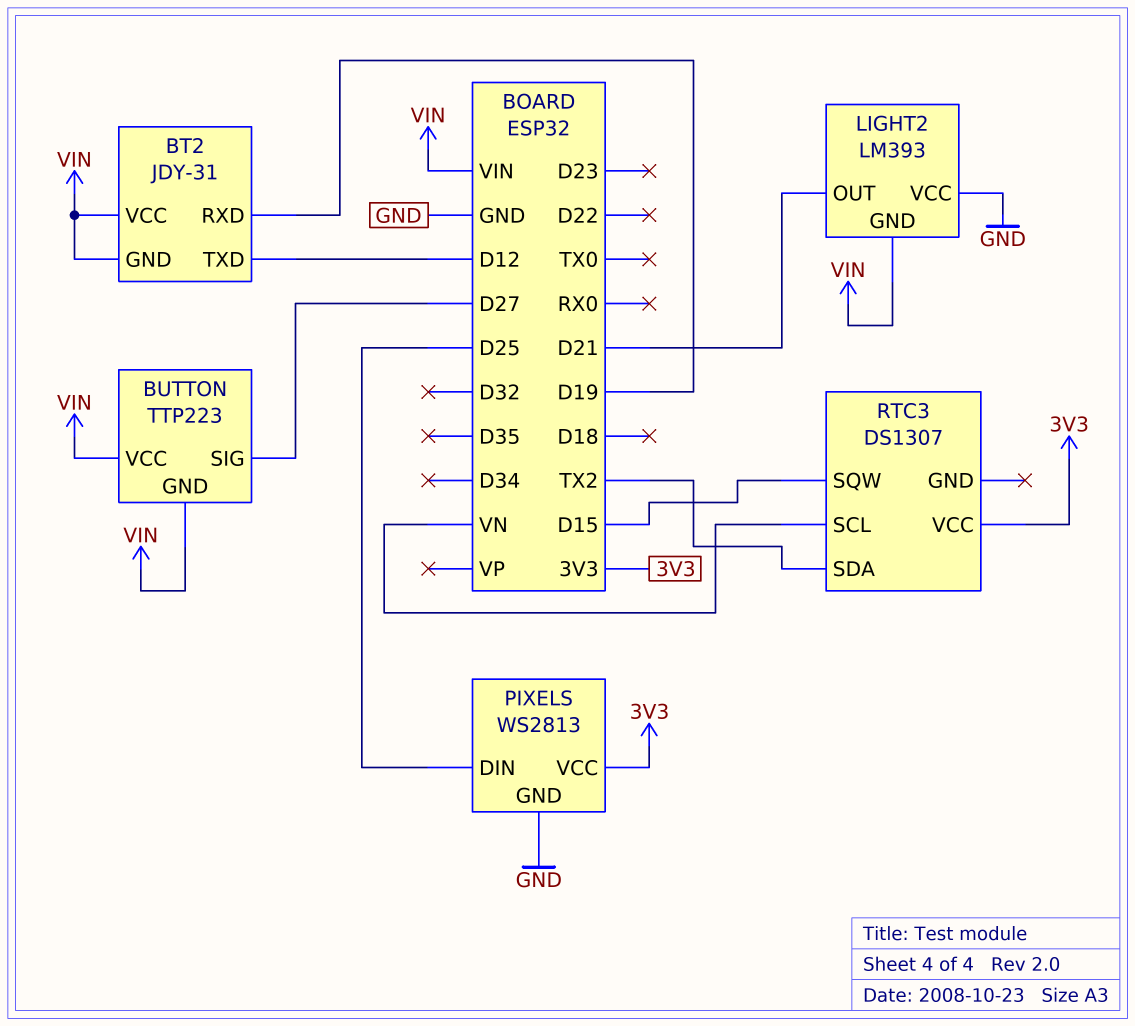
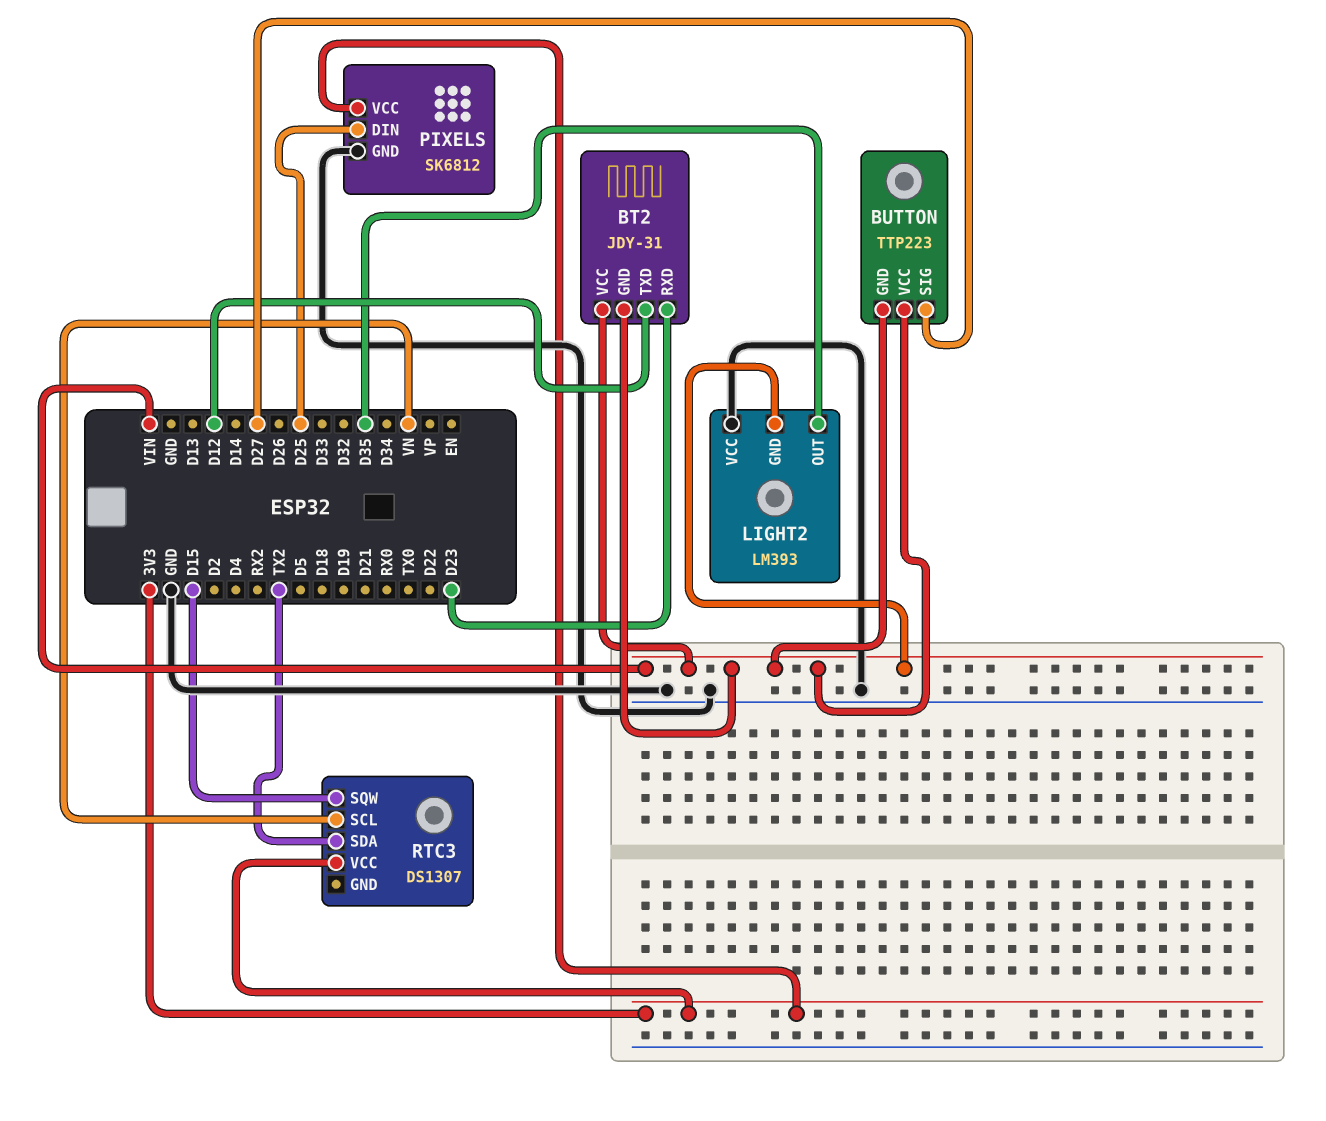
BT2 pin RXD: D19 -> D23
LIGHT2 pin OUT: D21 -> D35
PIXELS: WS2813 -> SK6812

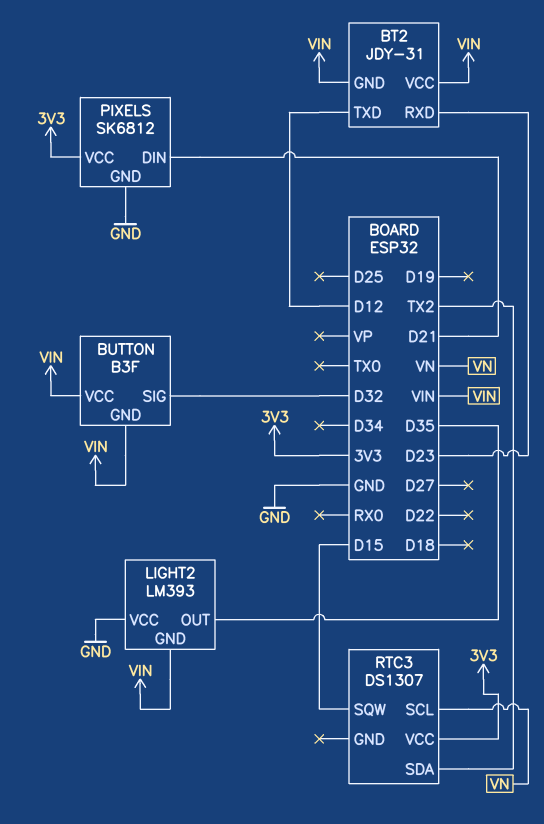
BUTTON: TTP223 -> B3F
BUTTON pin SIG: D27 -> D32
PIXELS pin DIN: D25 -> D21

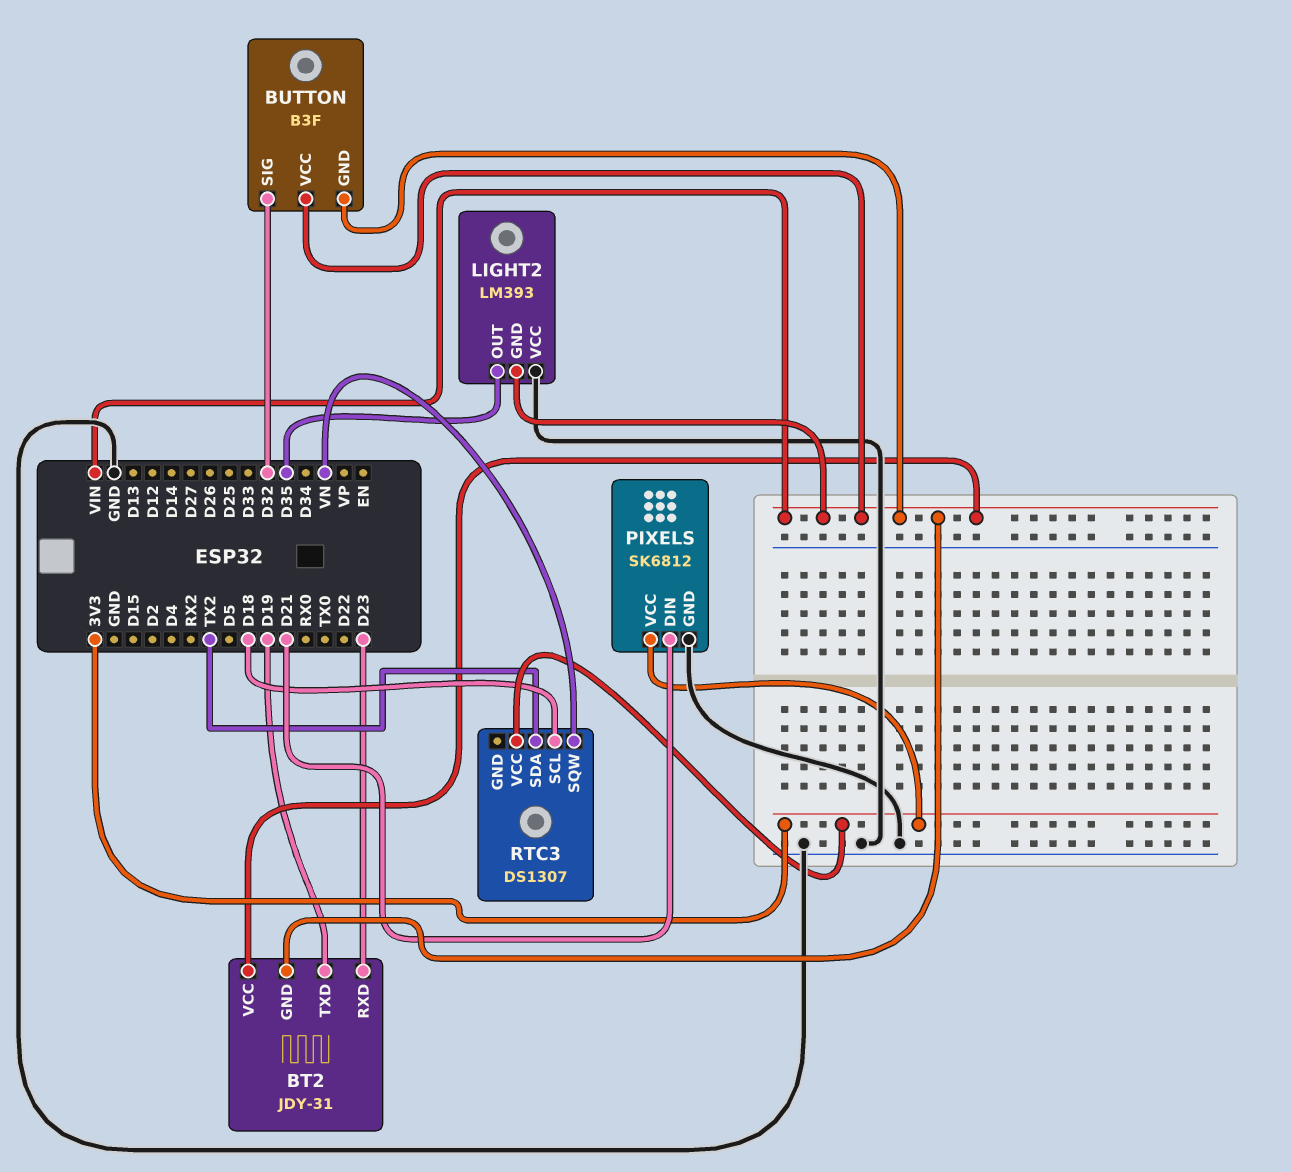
BT2 pin TXD: D12 -> D19
RTC3 pin SCL: VN -> D18
RTC3 pin SQW: D15 -> VN

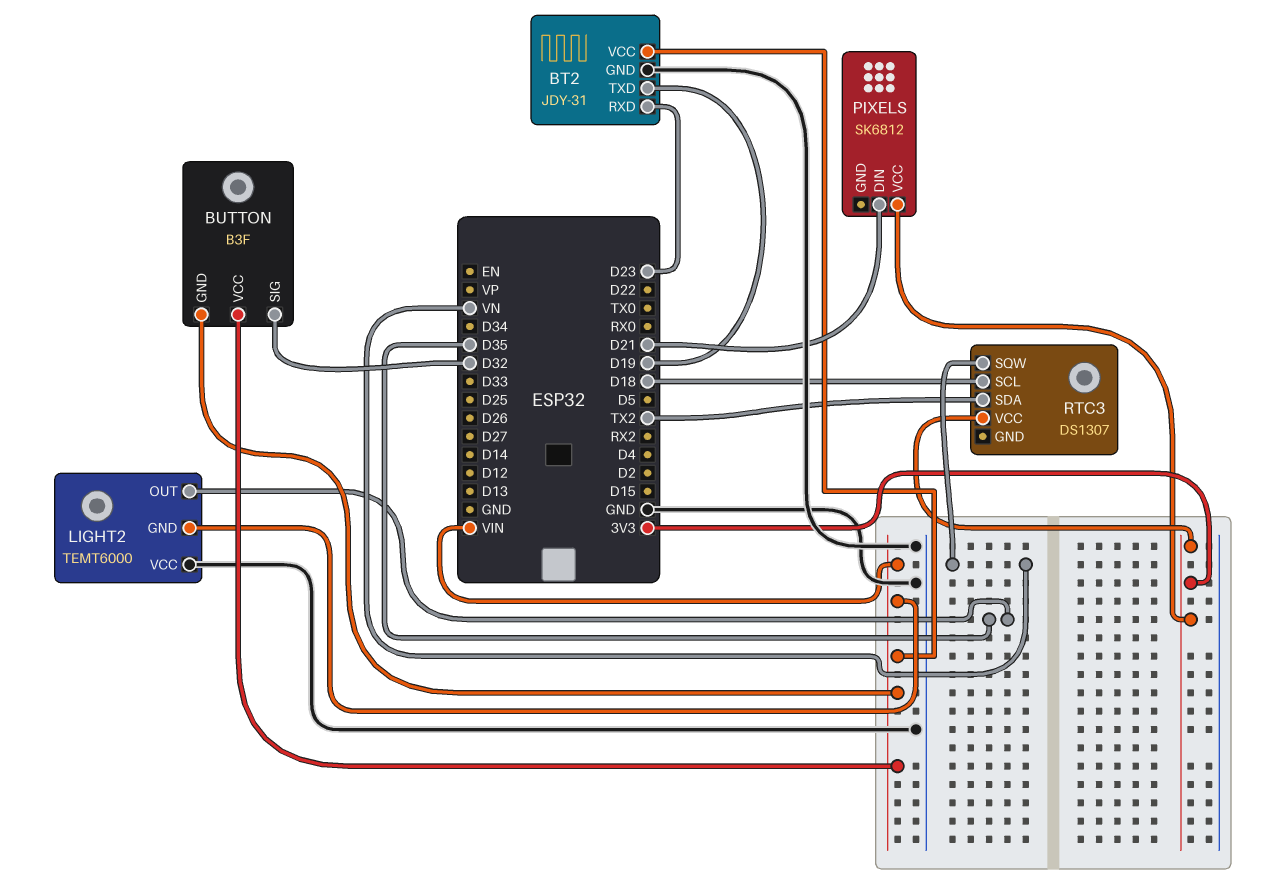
BT2 pin GND: VIN -> GND
LIGHT2: LM393 -> TEMT6000
PIXELS pin GND: GND -> none

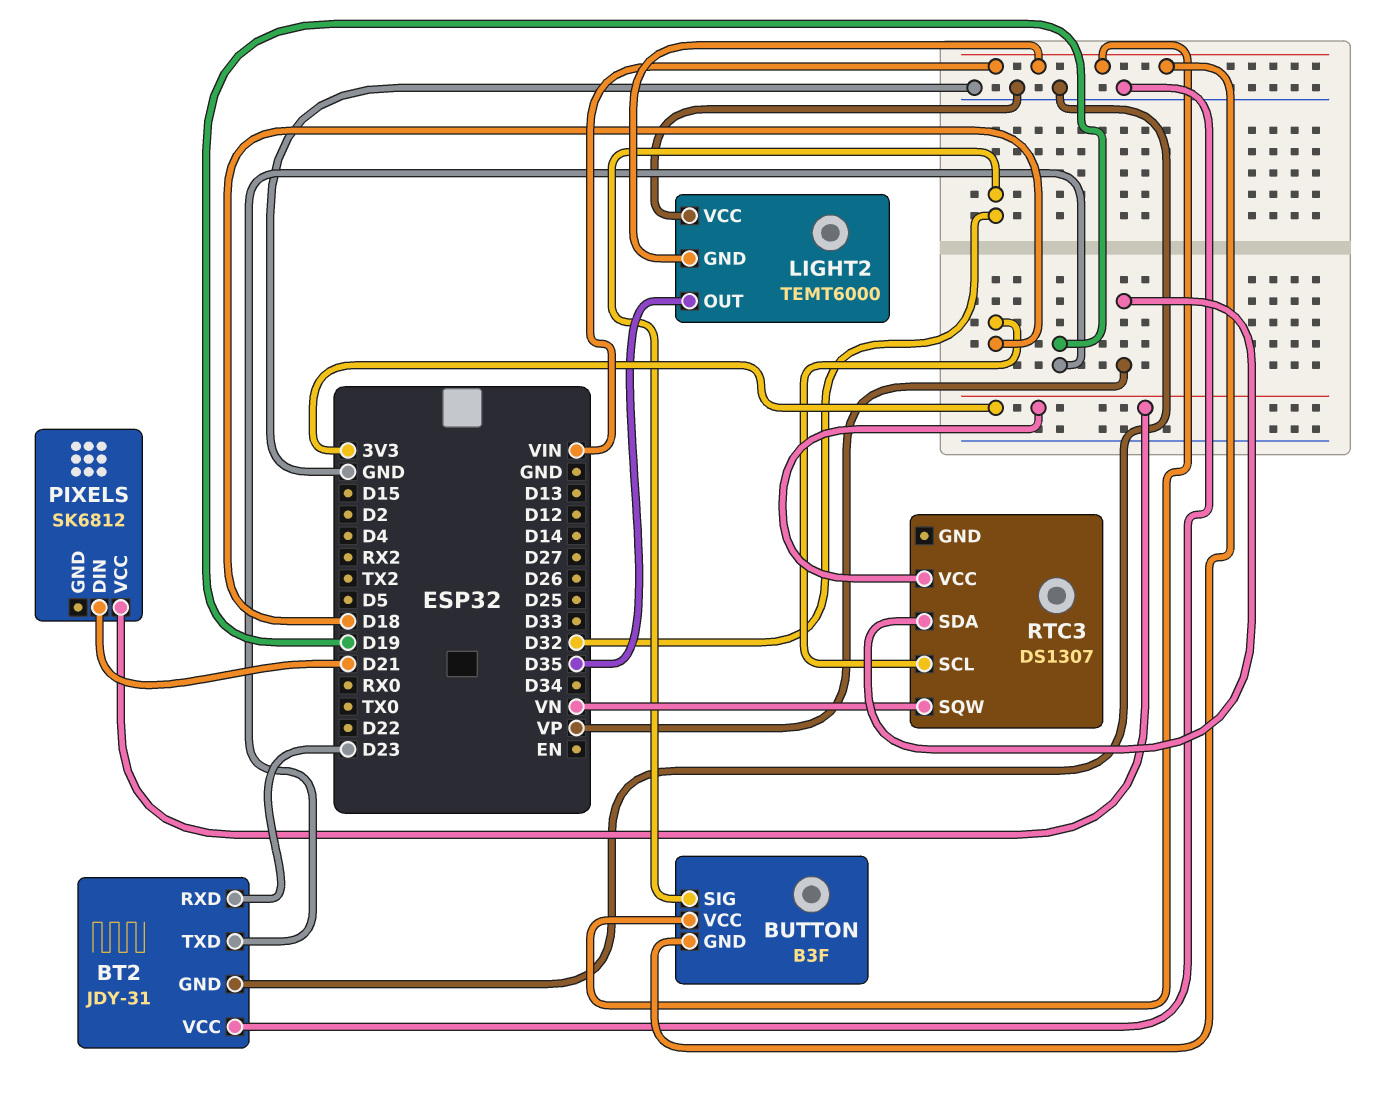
BT2 pin VCC: VIN -> GND
RTC3 pin SDA: TX2 -> VP

